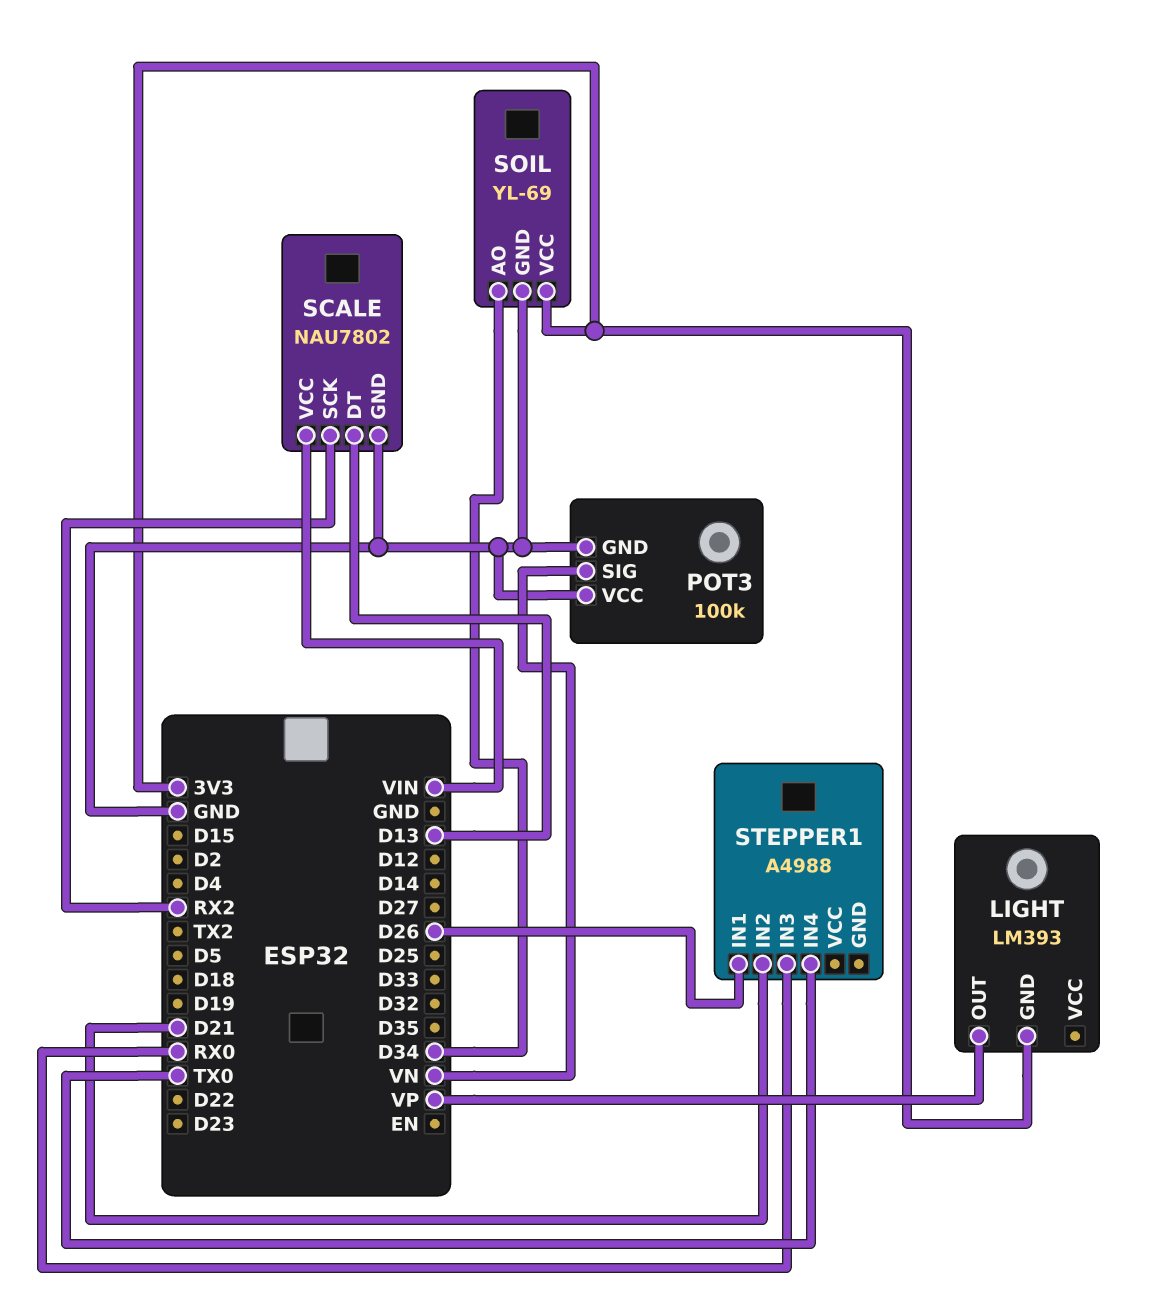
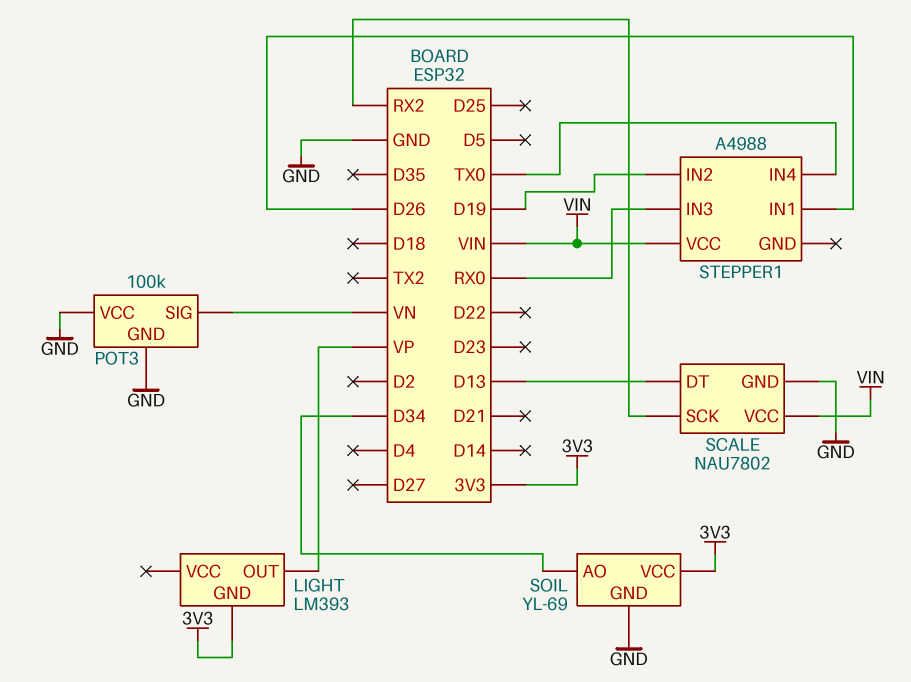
STEPPER1 pin IN2: D21 -> D19
STEPPER1 pin VCC: none -> VIN

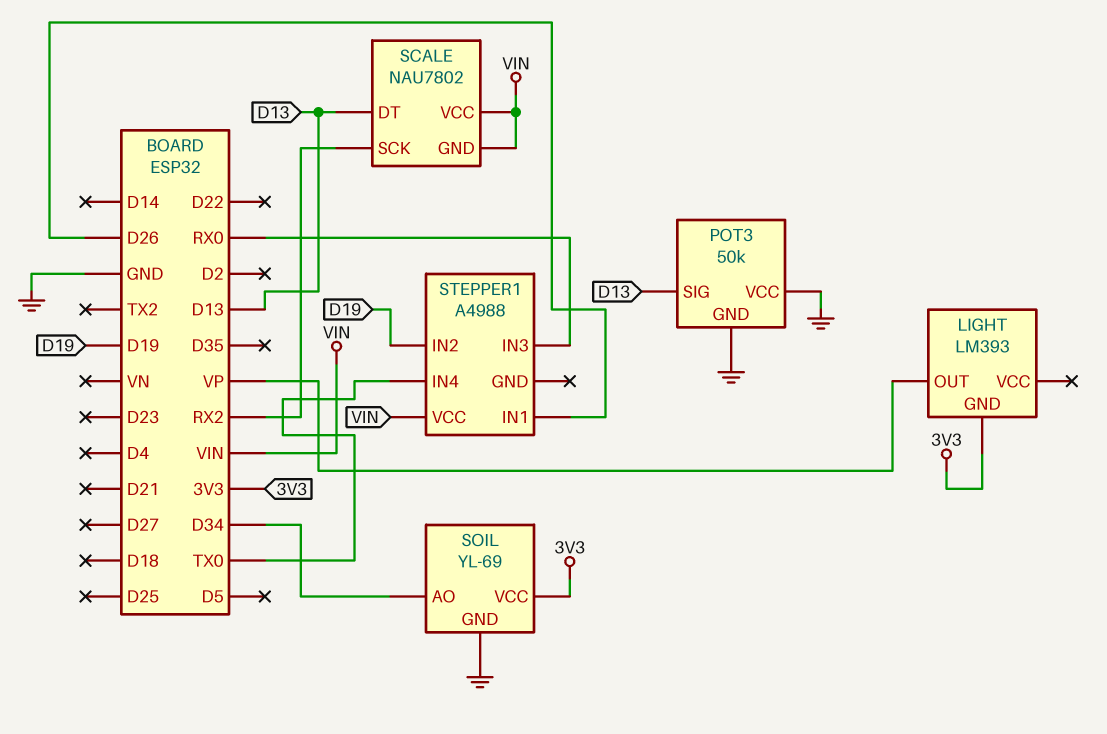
POT3: 100k -> 50k
POT3 pin SIG: VN -> D13
SCALE pin GND: GND -> VIN

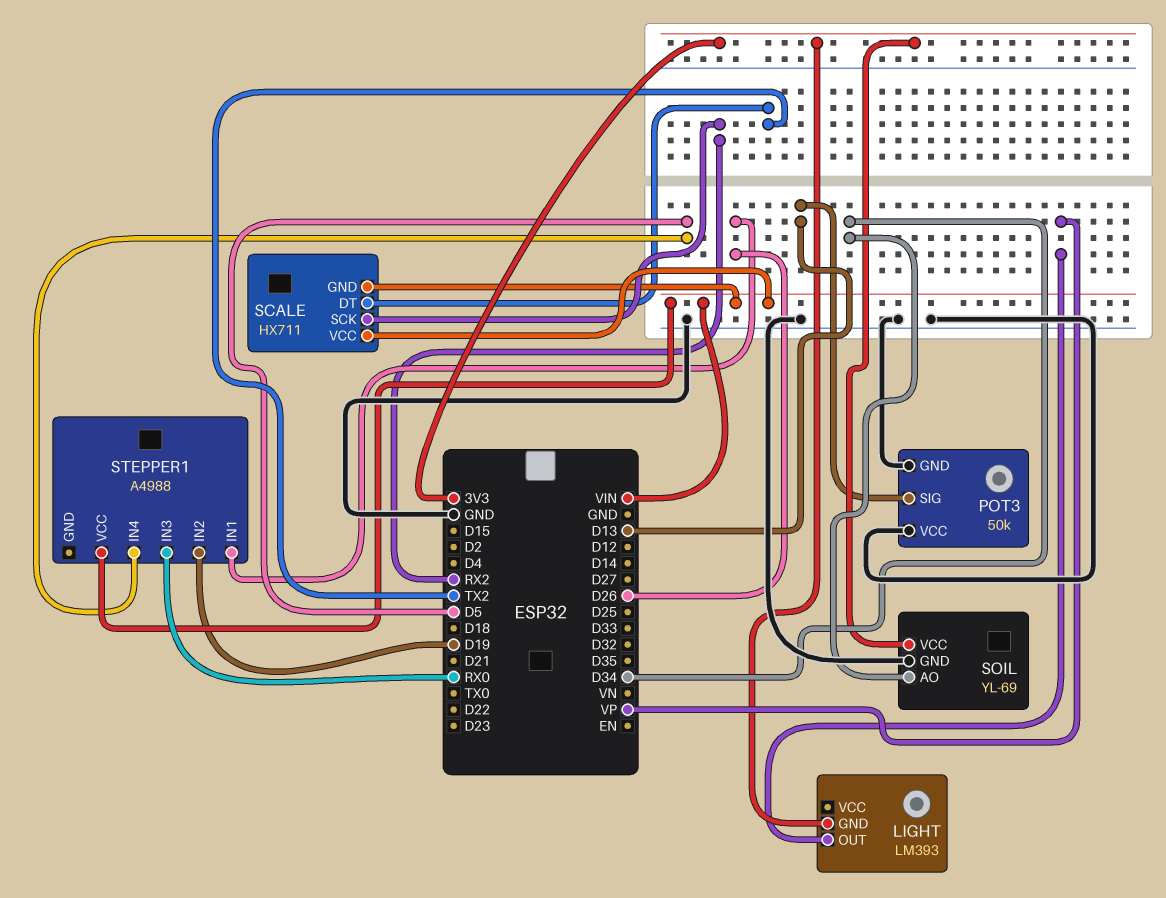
SCALE: NAU7802 -> HX711
SCALE pin DT: D13 -> TX2
STEPPER1 pin IN4: TX0 -> D5

